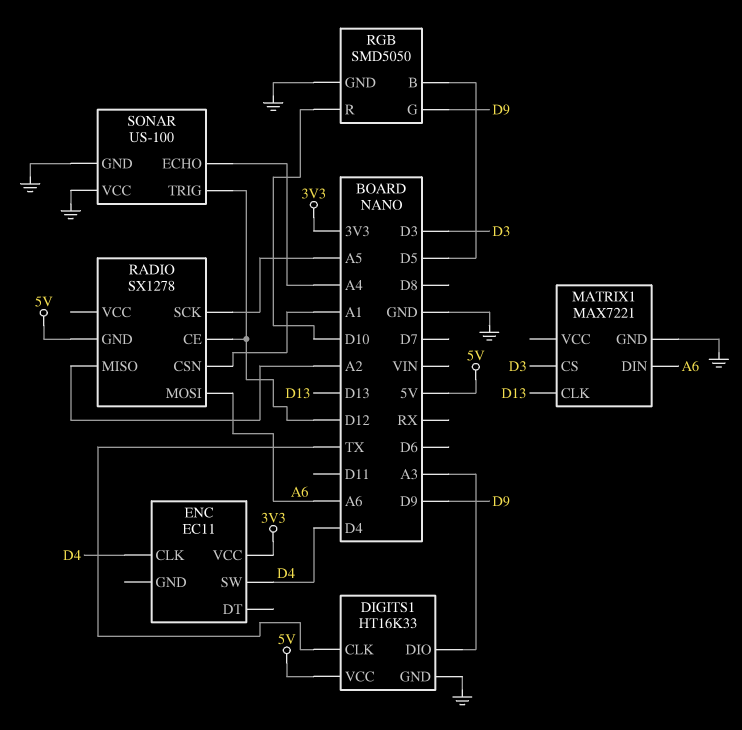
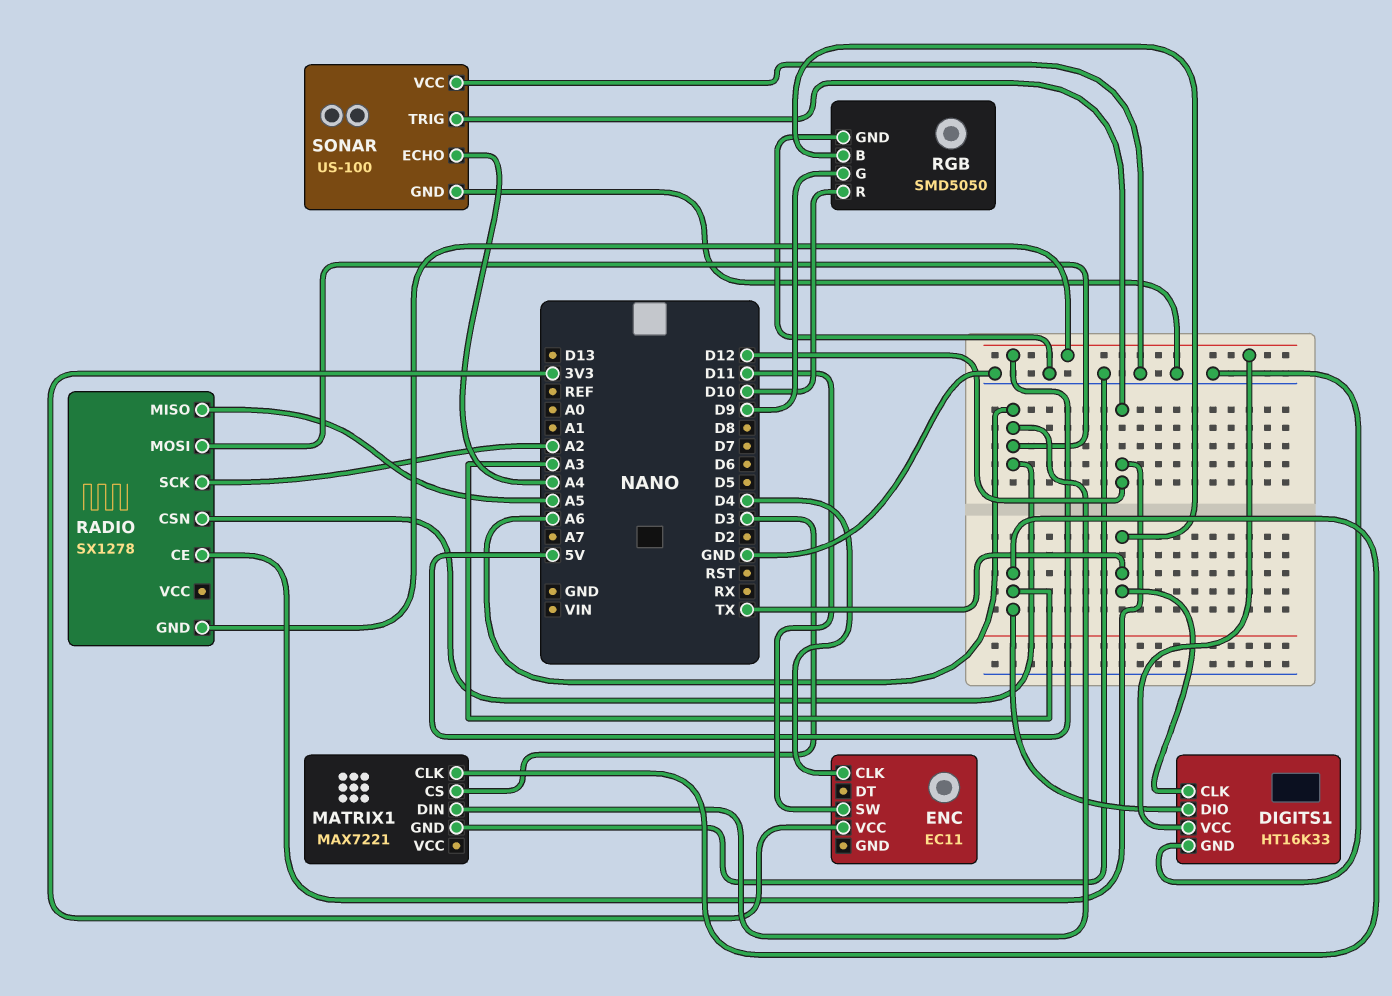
ENC pin SW: D4 -> D11
MATRIX1 pin CLK: D13 -> A3
RADIO pin CSN: A1 -> A6
RADIO pin MISO: A2 -> A5
RADIO pin SCK: A5 -> A2
RGB pin B: D5 -> TX

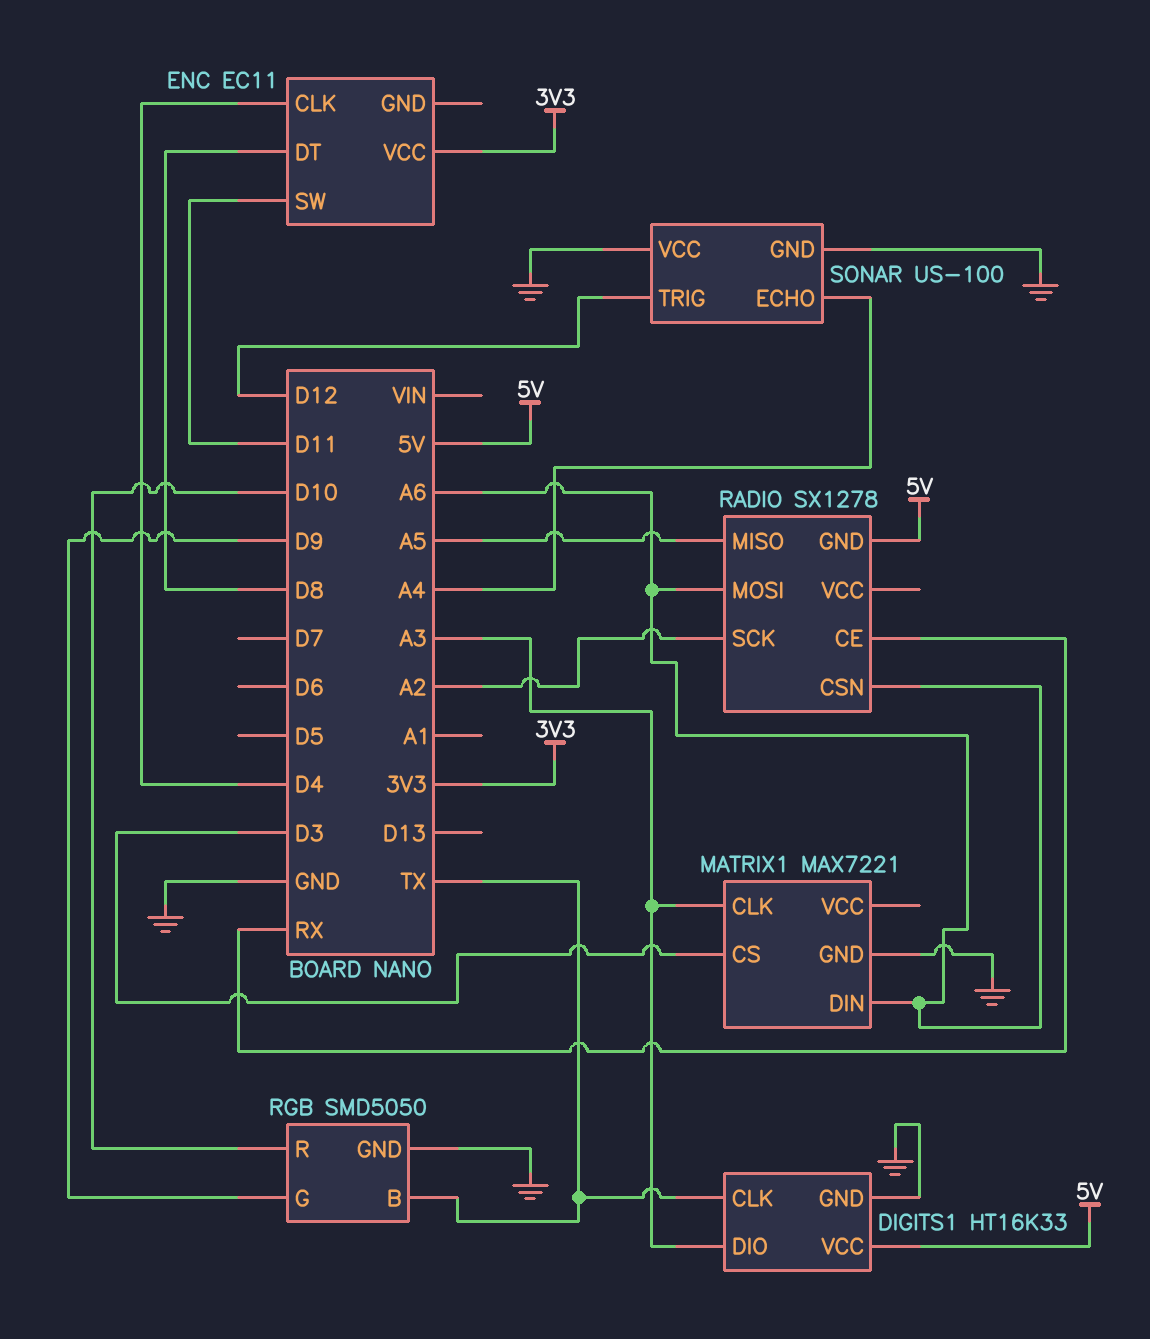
ENC pin DT: none -> D8
RADIO pin CE: D12 -> RX

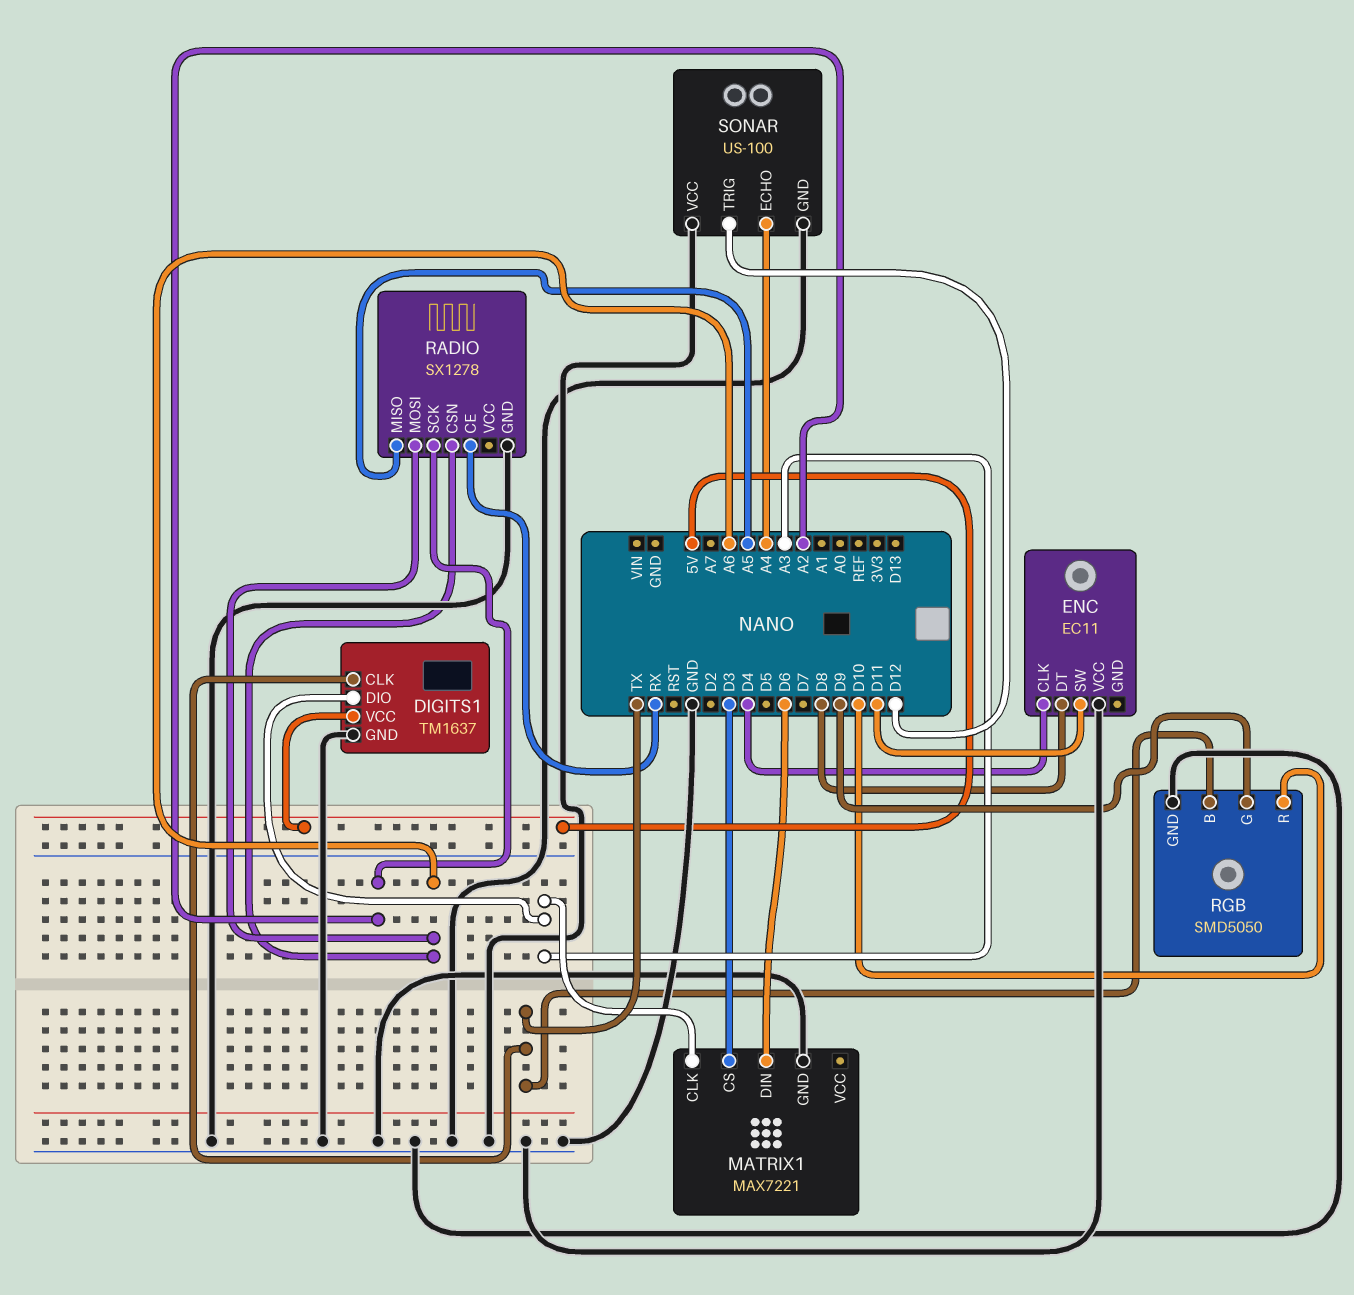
DIGITS1: HT16K33 -> TM1637
ENC pin VCC: 3V3 -> GND
MATRIX1 pin DIN: A6 -> D6
RADIO pin GND: 5V -> GND

